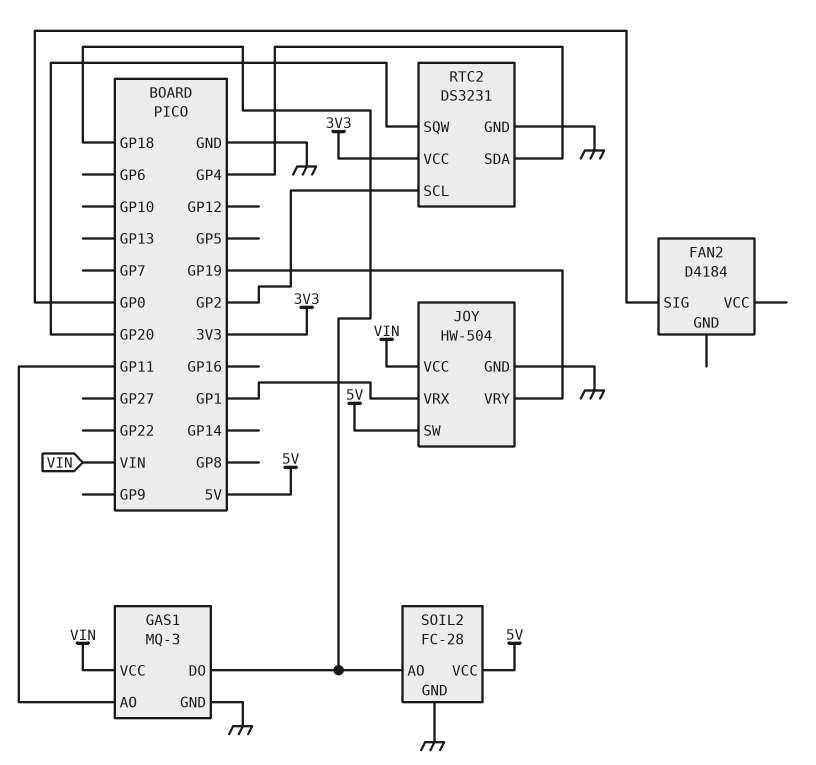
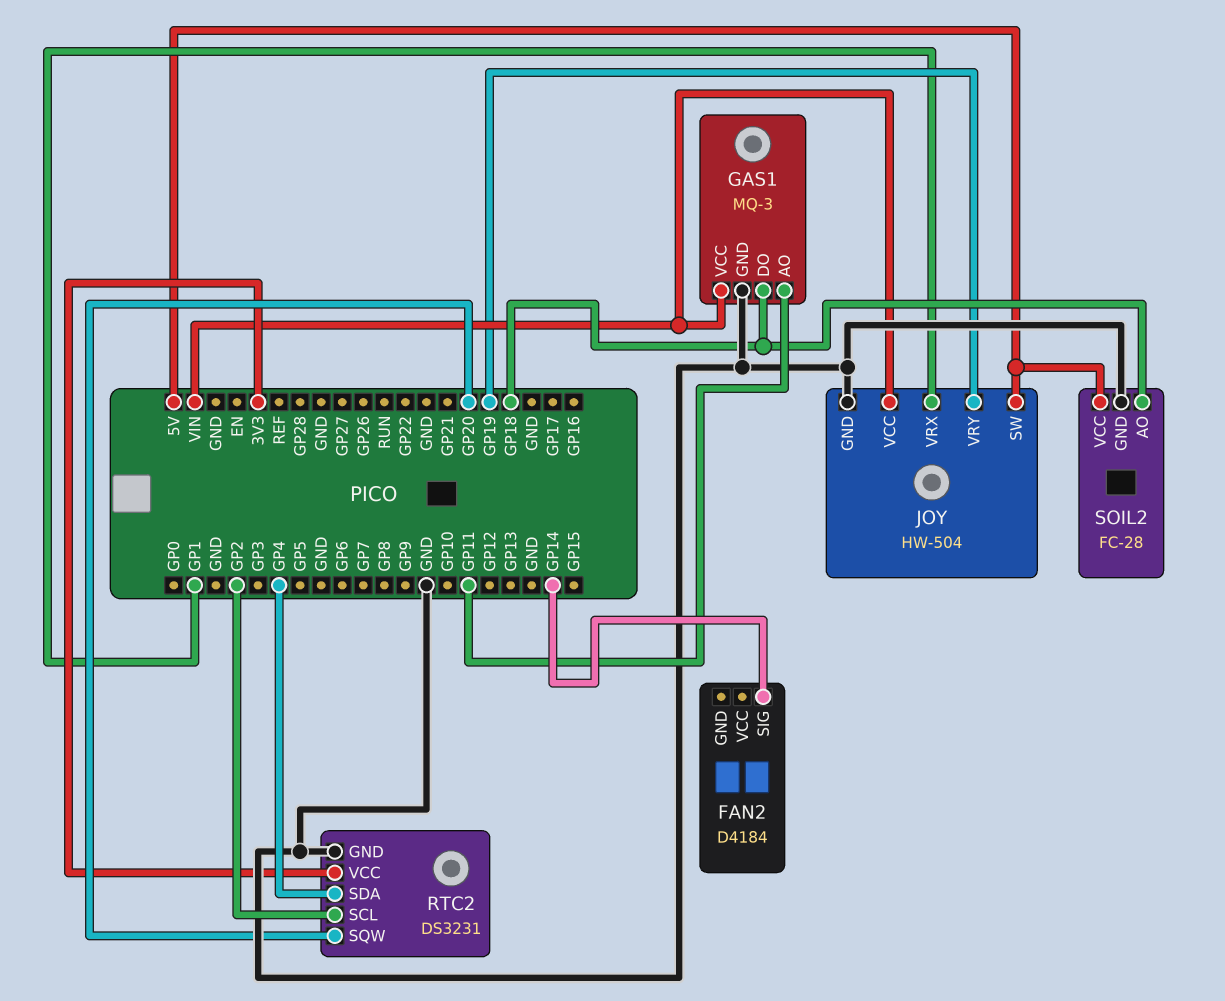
FAN2 pin SIG: GP0 -> GP14

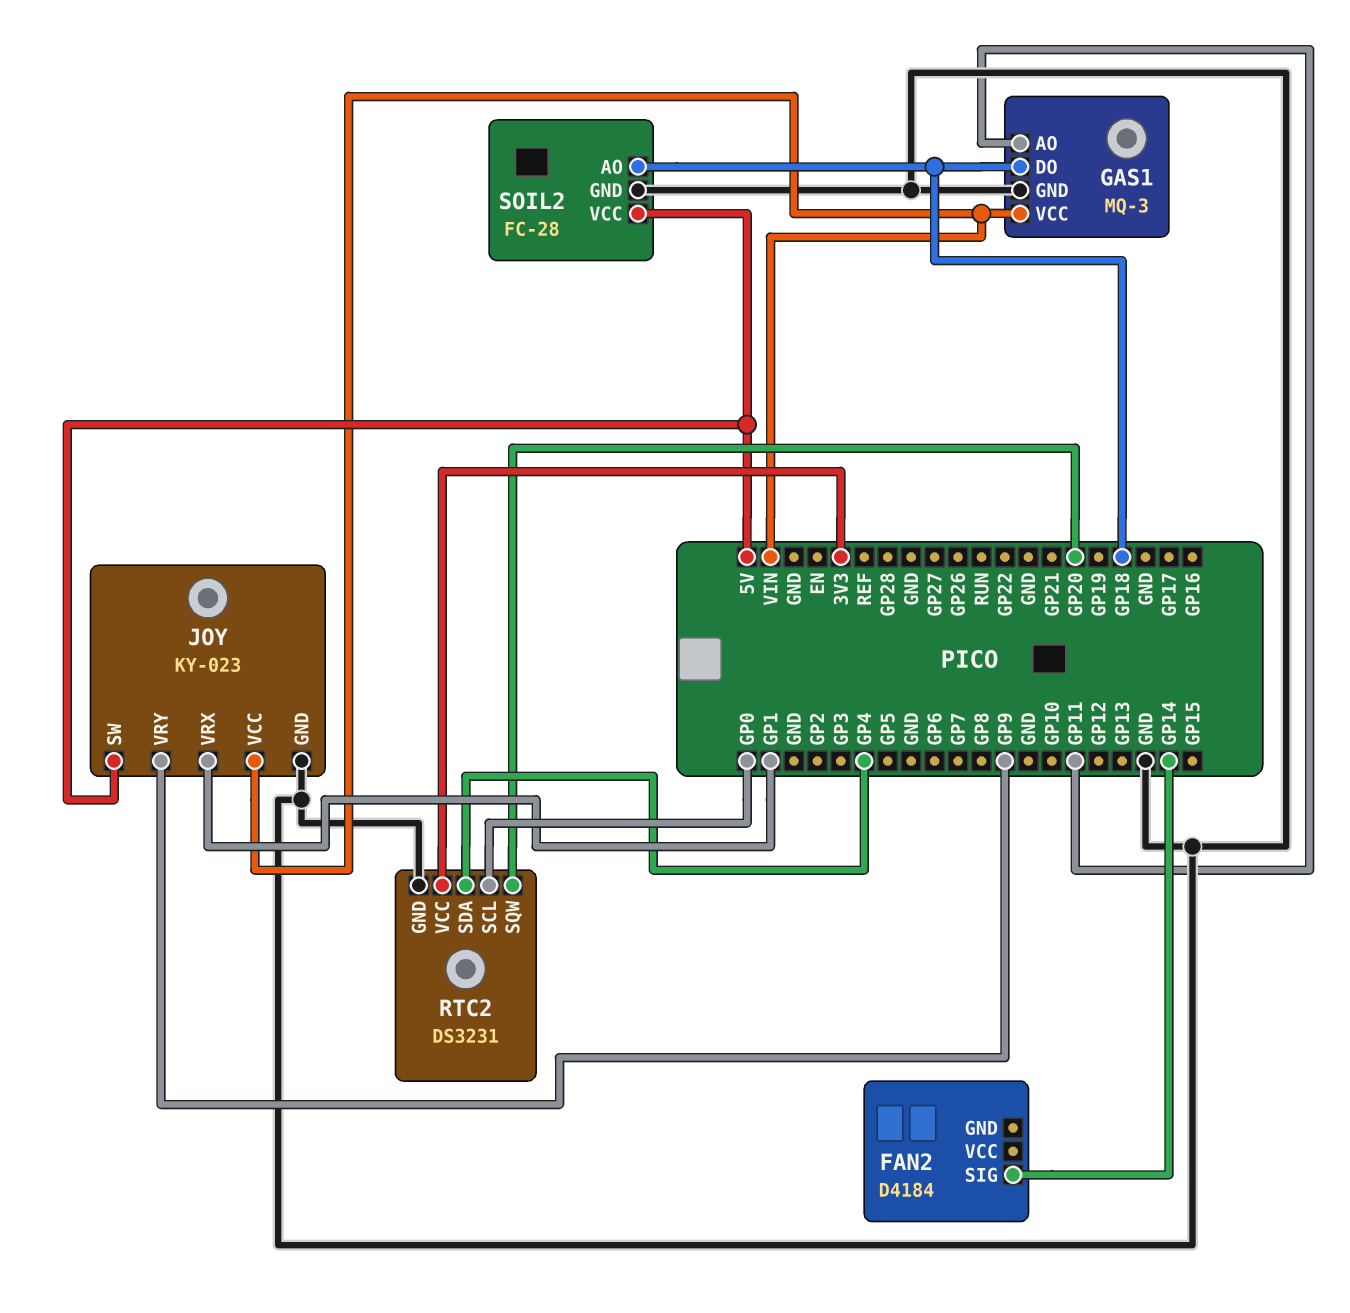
JOY: HW-504 -> KY-023
JOY pin VRY: GP19 -> GP9
RTC2 pin SCL: GP2 -> GP0

